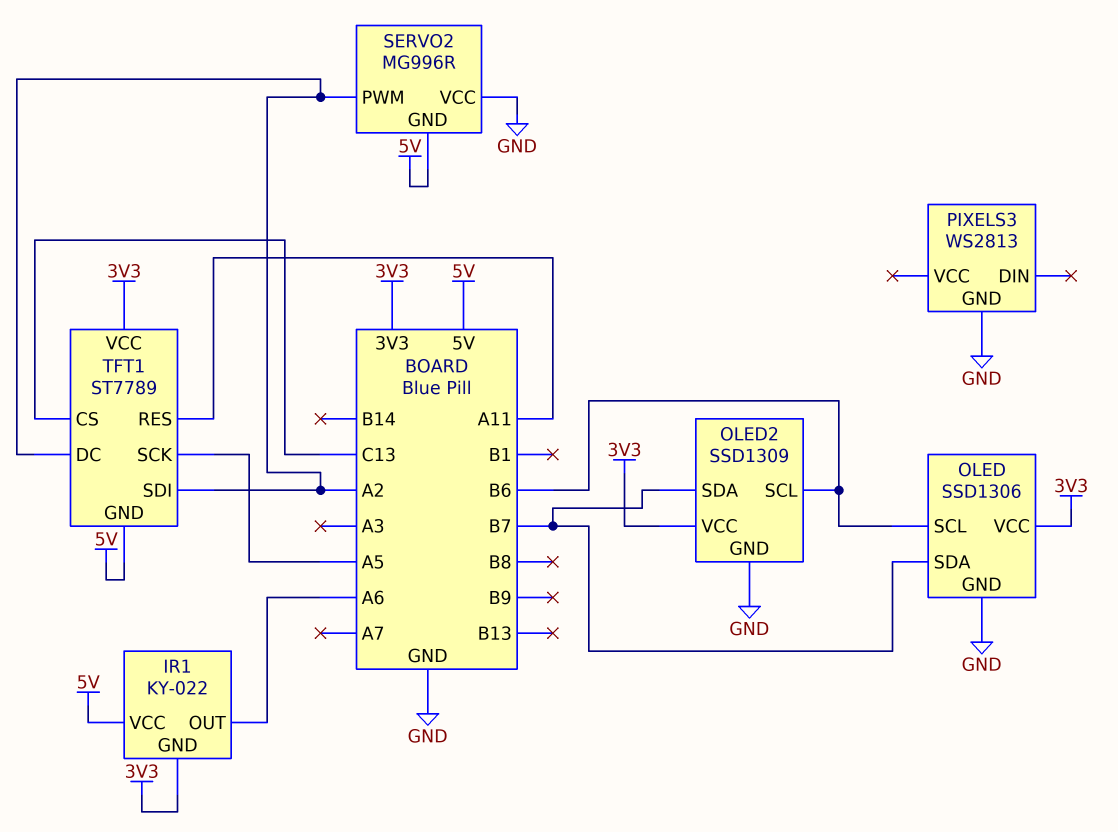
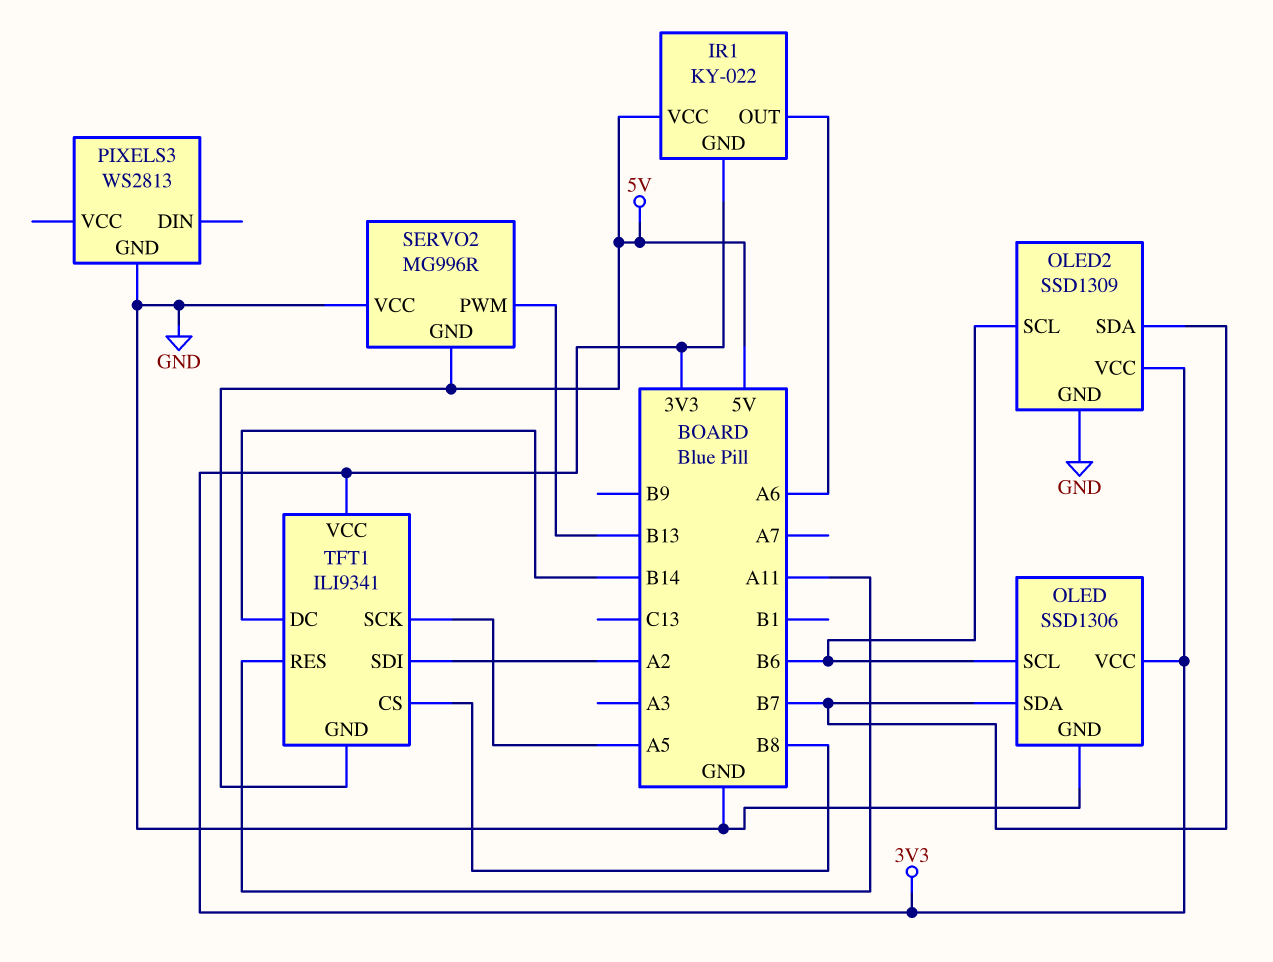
SERVO2 pin PWM: A2 -> B13
TFT1: ST7789 -> ILI9341
TFT1 pin CS: C13 -> B8
TFT1 pin DC: A2 -> B14

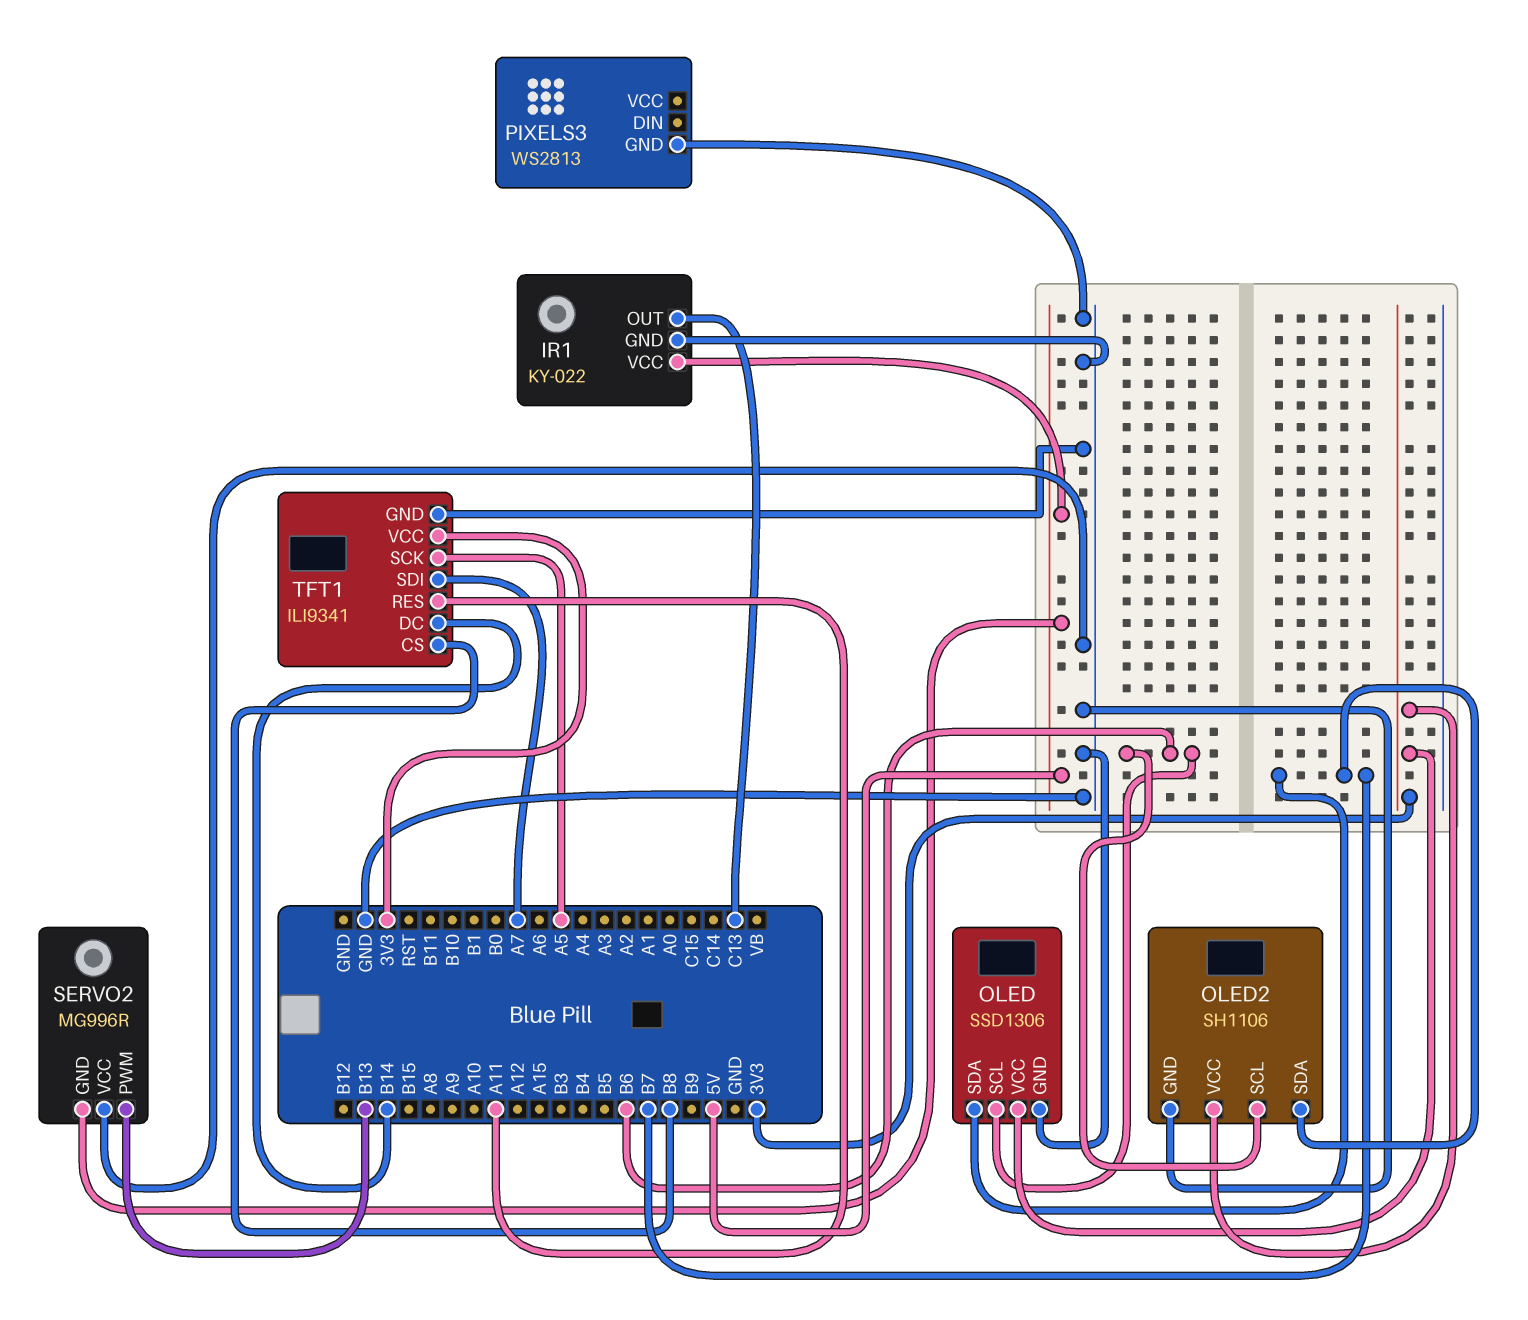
IR1 pin GND: 3V3 -> GND
IR1 pin OUT: A6 -> C13
OLED2: SSD1309 -> SH1106
TFT1 pin GND: 5V -> GND
TFT1 pin SDI: A2 -> A7

